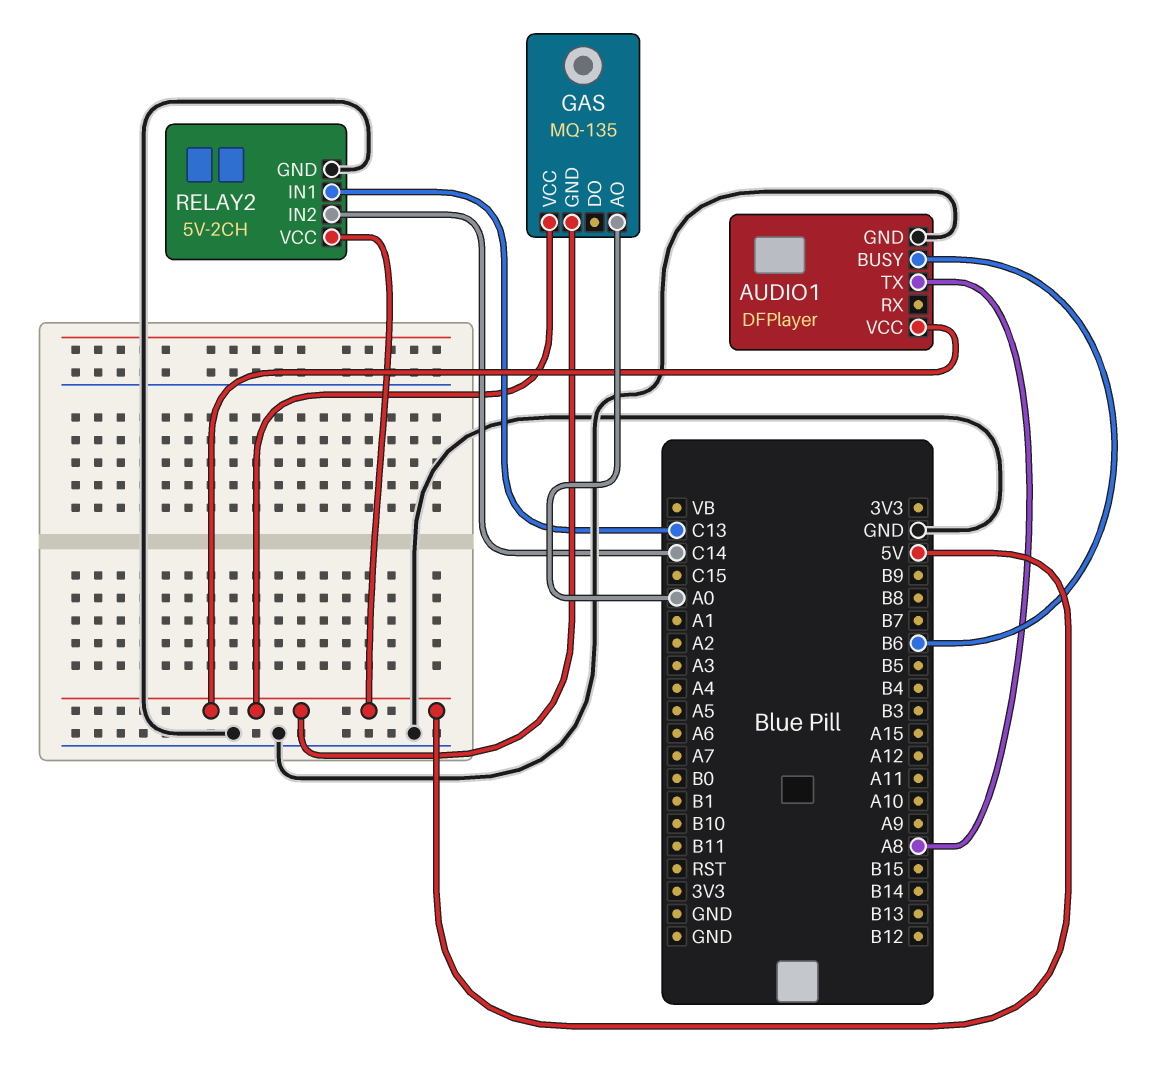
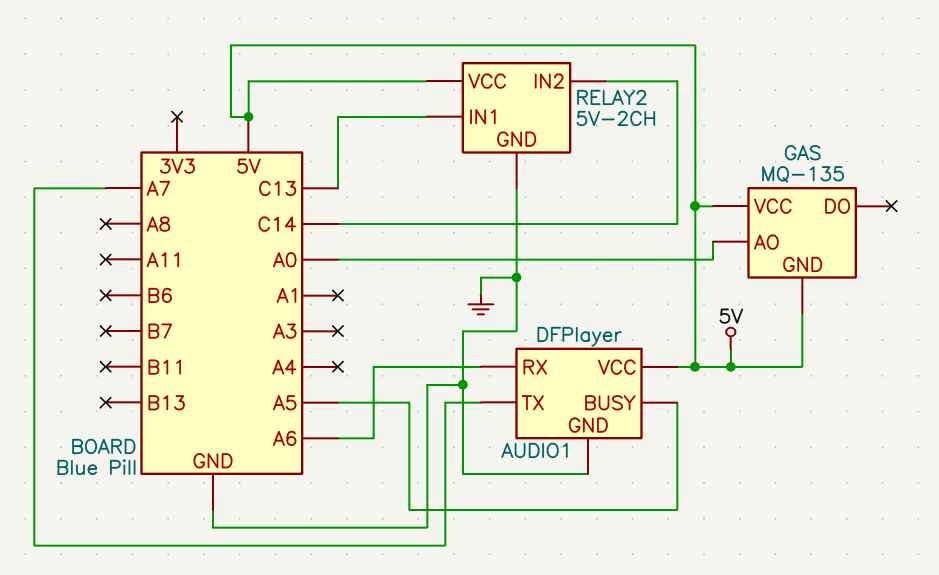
AUDIO1 pin BUSY: B6 -> A5
AUDIO1 pin RX: none -> A6
AUDIO1 pin TX: A8 -> A7

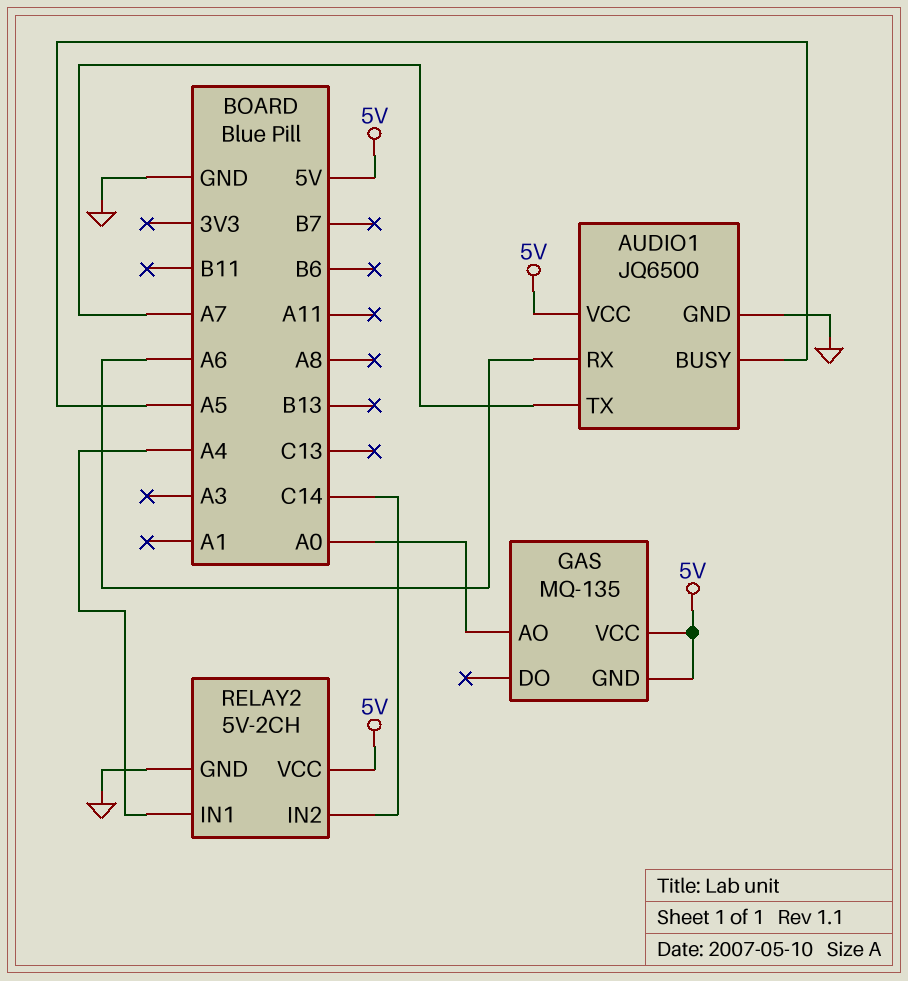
AUDIO1: DFPlayer -> JQ6500
RELAY2 pin IN1: C13 -> A4

